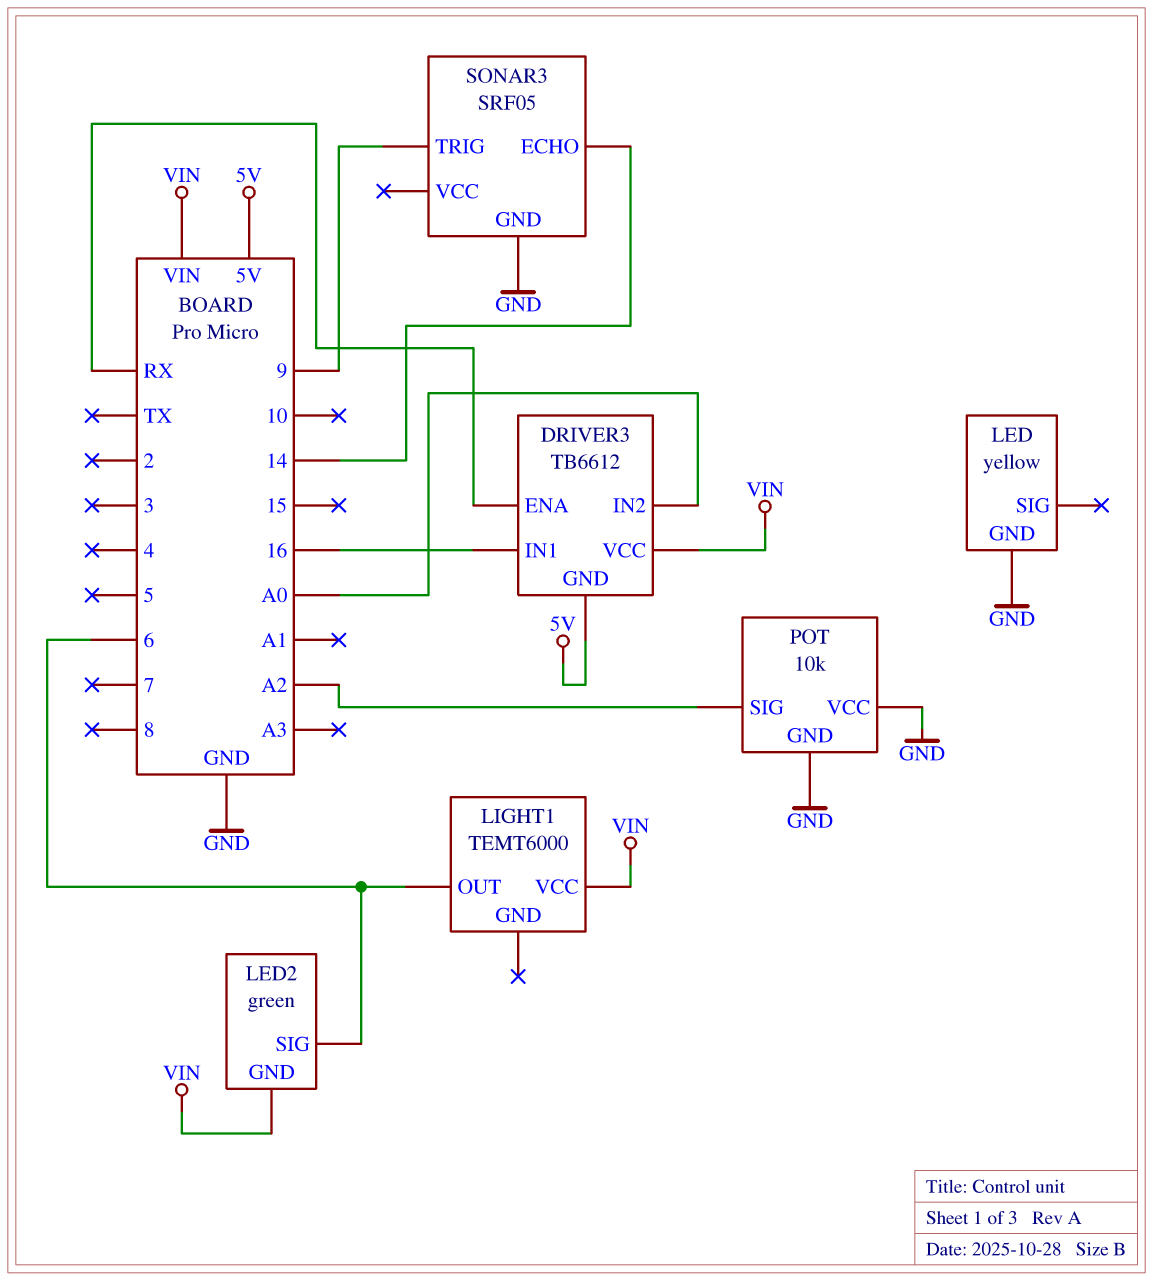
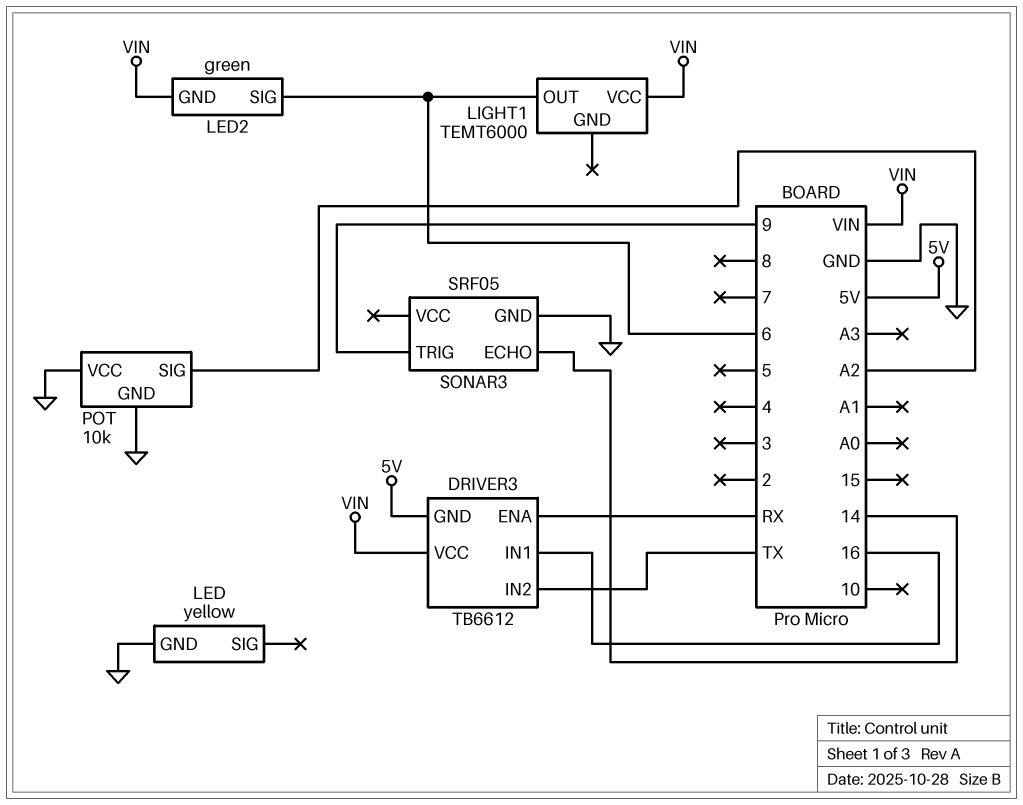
DRIVER3 pin IN2: A0 -> TX

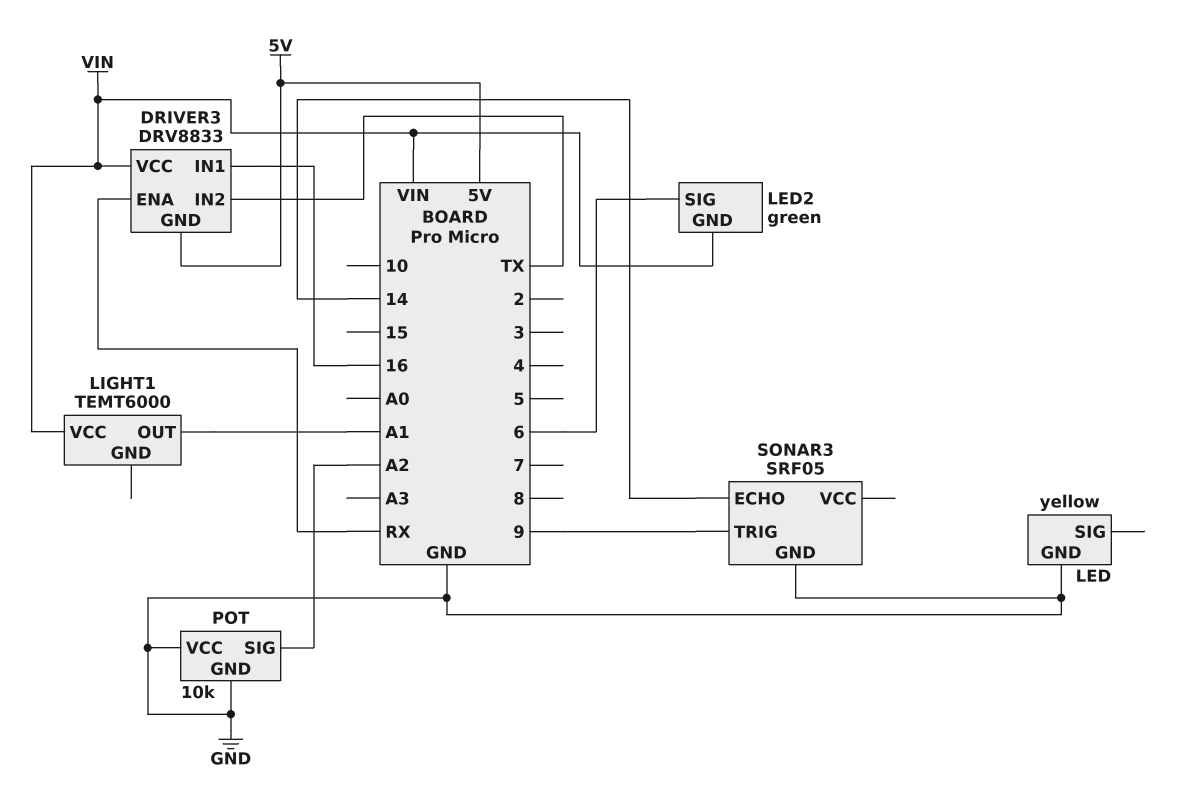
DRIVER3: TB6612 -> DRV8833
LIGHT1 pin OUT: 6 -> A1

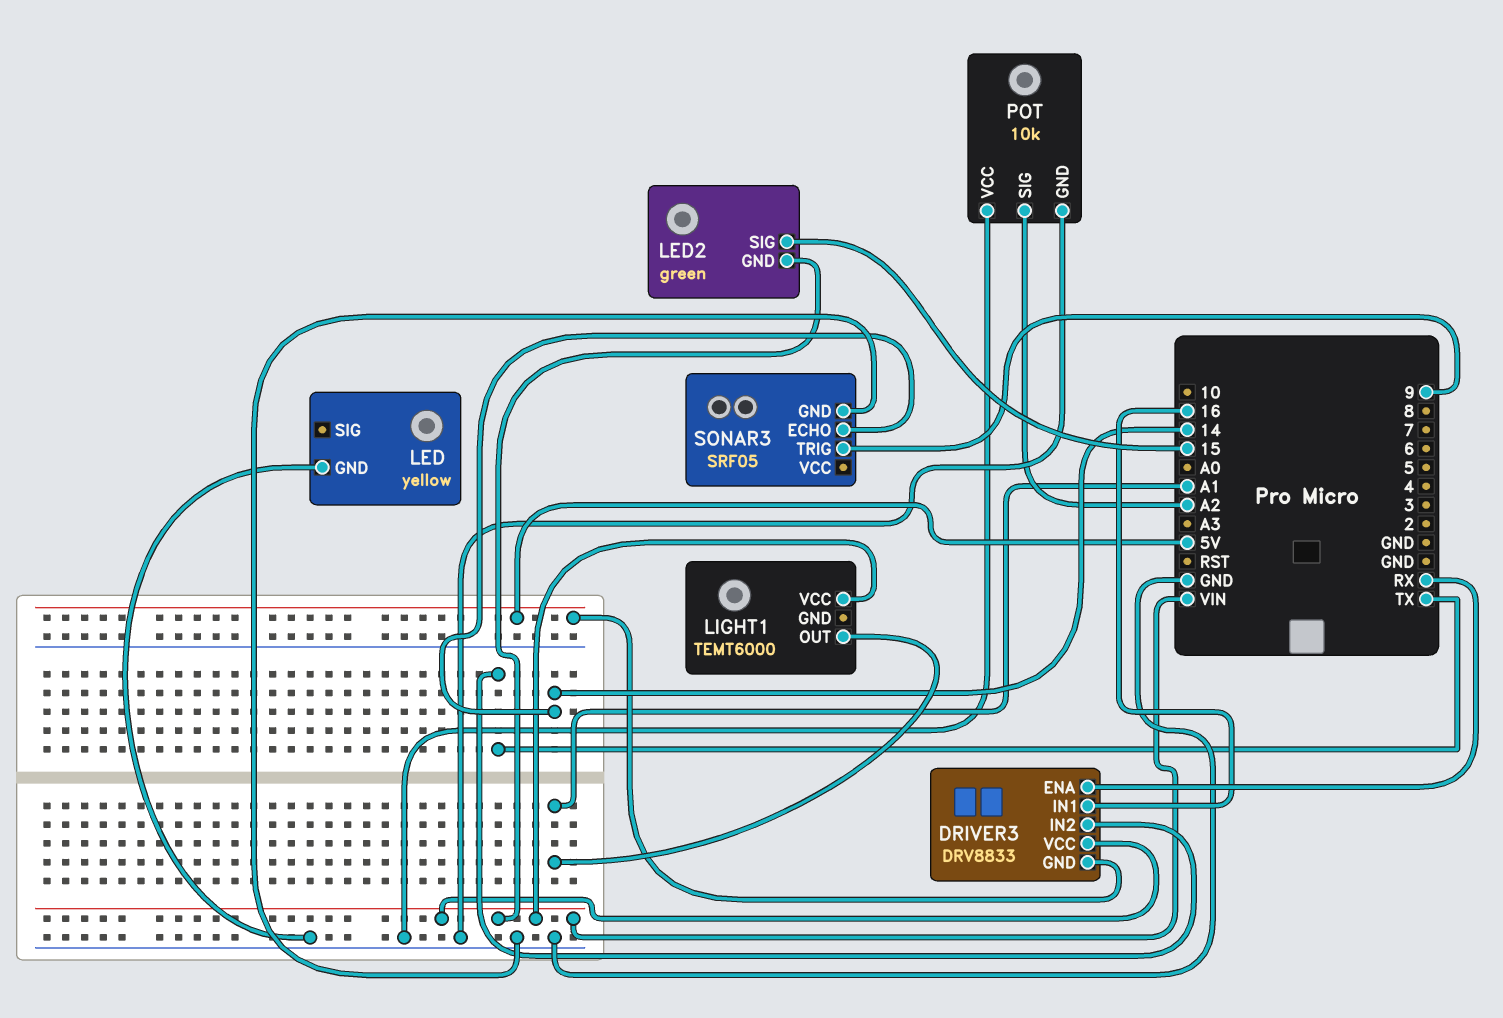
LED2 pin SIG: 6 -> 15

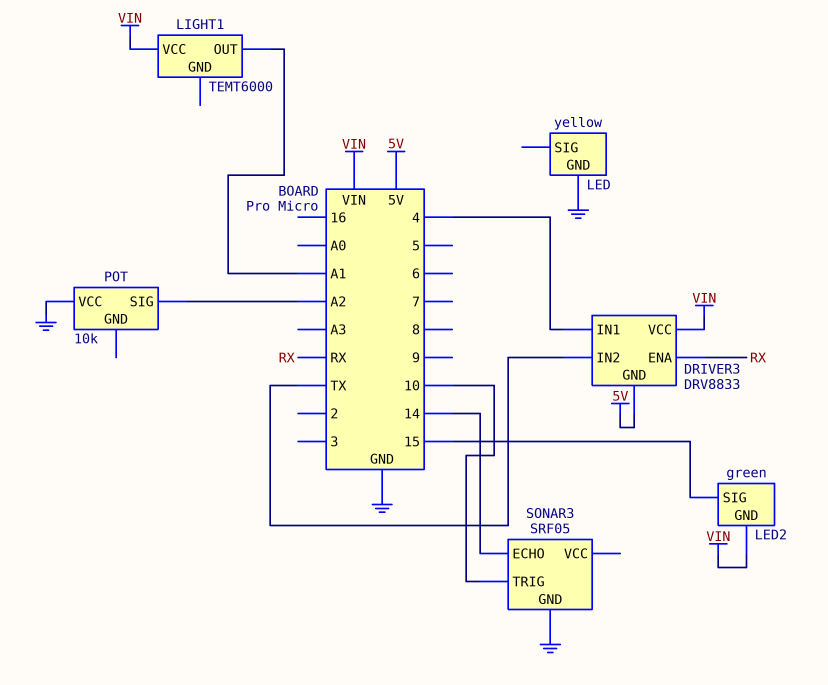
DRIVER3 pin IN1: 16 -> 4
POT pin GND: GND -> none
SONAR3 pin TRIG: 9 -> 10

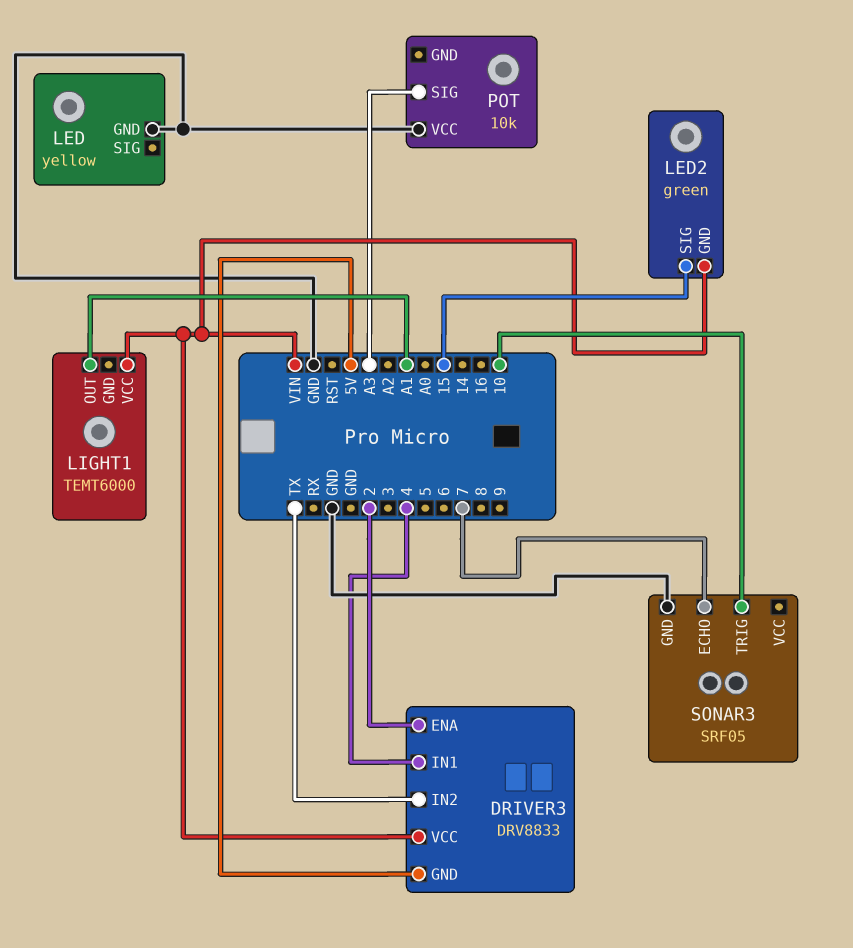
DRIVER3 pin ENA: RX -> 2
POT pin SIG: A2 -> A3
SONAR3 pin ECHO: 14 -> 7

